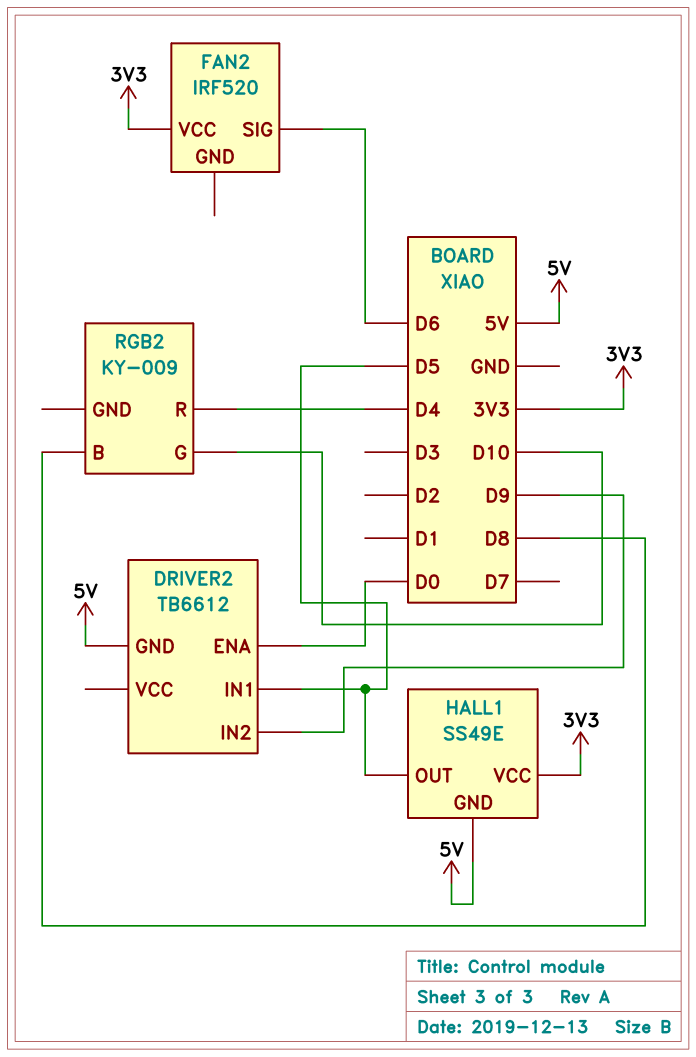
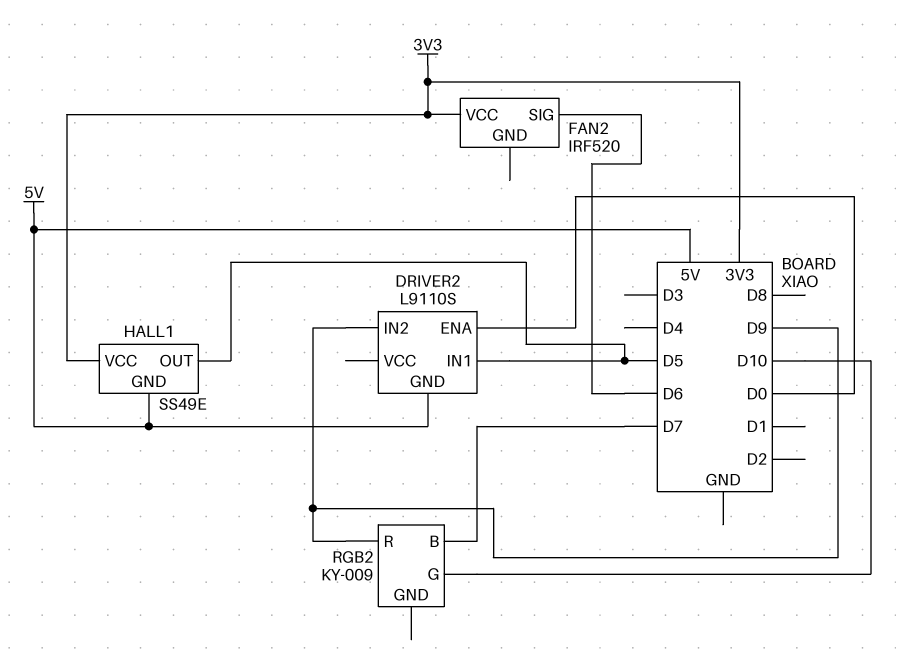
DRIVER2: TB6612 -> L9110S
RGB2 pin B: D8 -> D7
RGB2 pin R: D4 -> D9

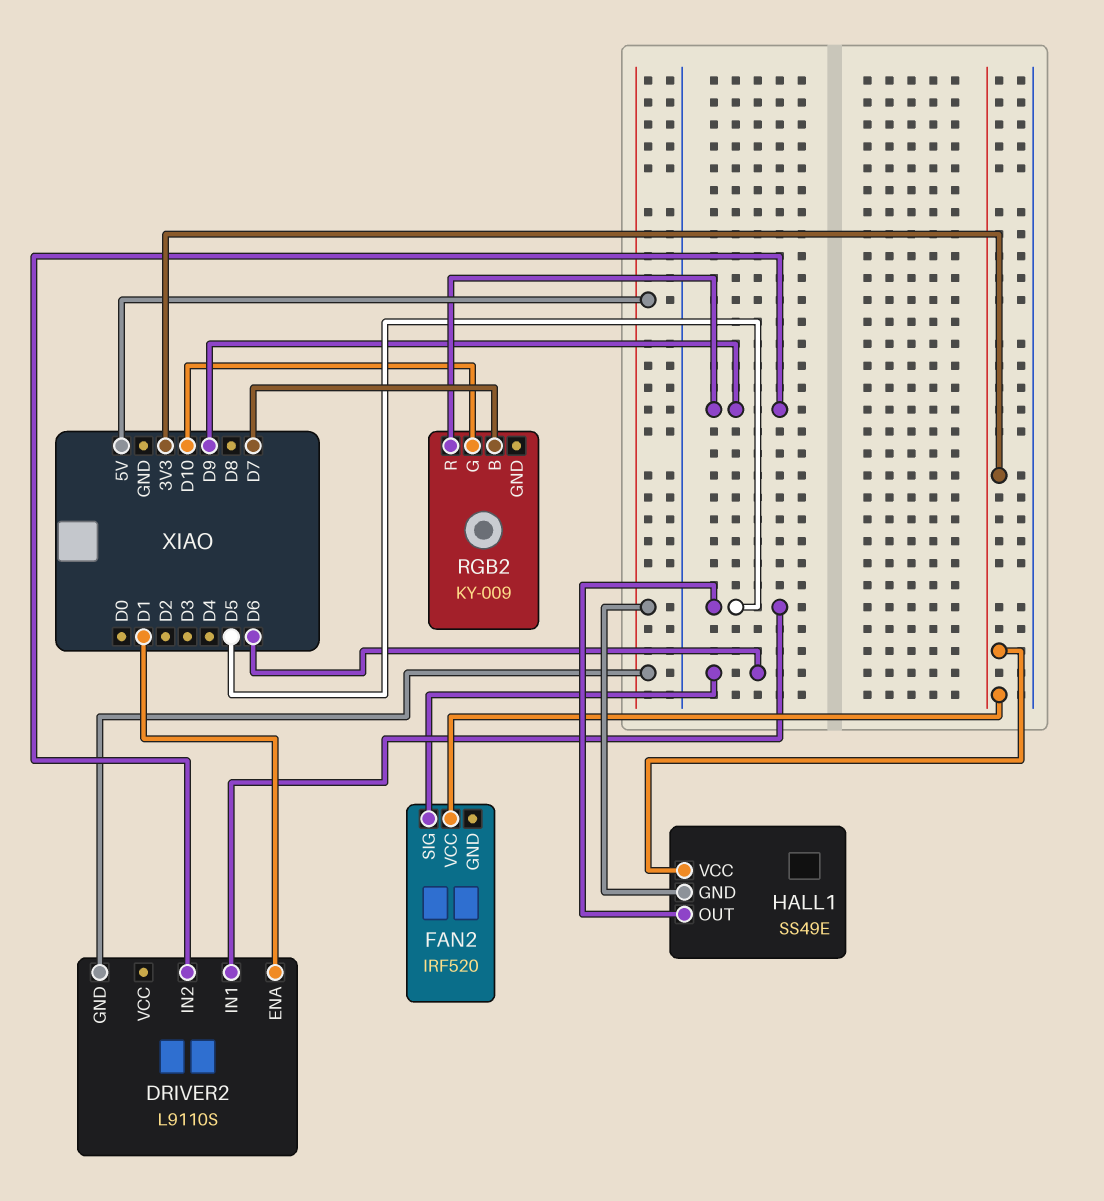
DRIVER2 pin ENA: D0 -> D1

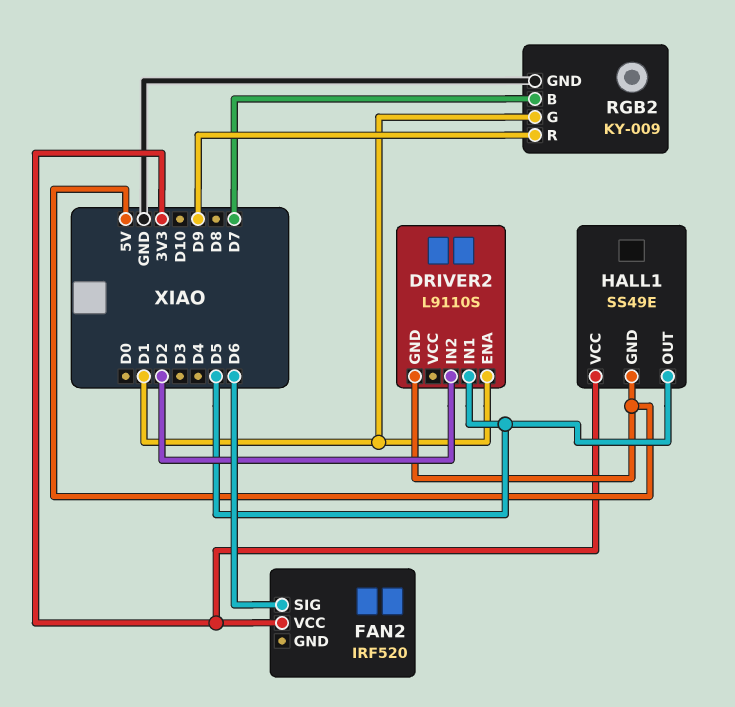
DRIVER2 pin IN2: D9 -> D2
RGB2 pin G: D10 -> D1
RGB2 pin GND: none -> GND

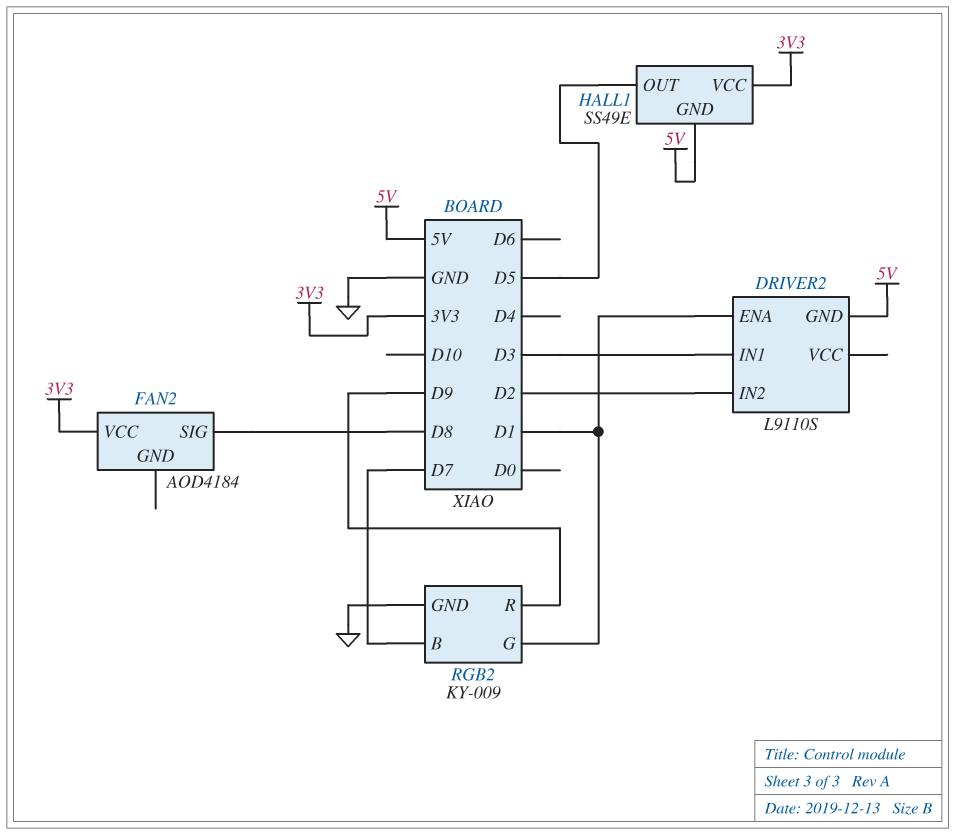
DRIVER2 pin IN1: D5 -> D3
FAN2: IRF520 -> AOD4184
FAN2 pin SIG: D6 -> D8

